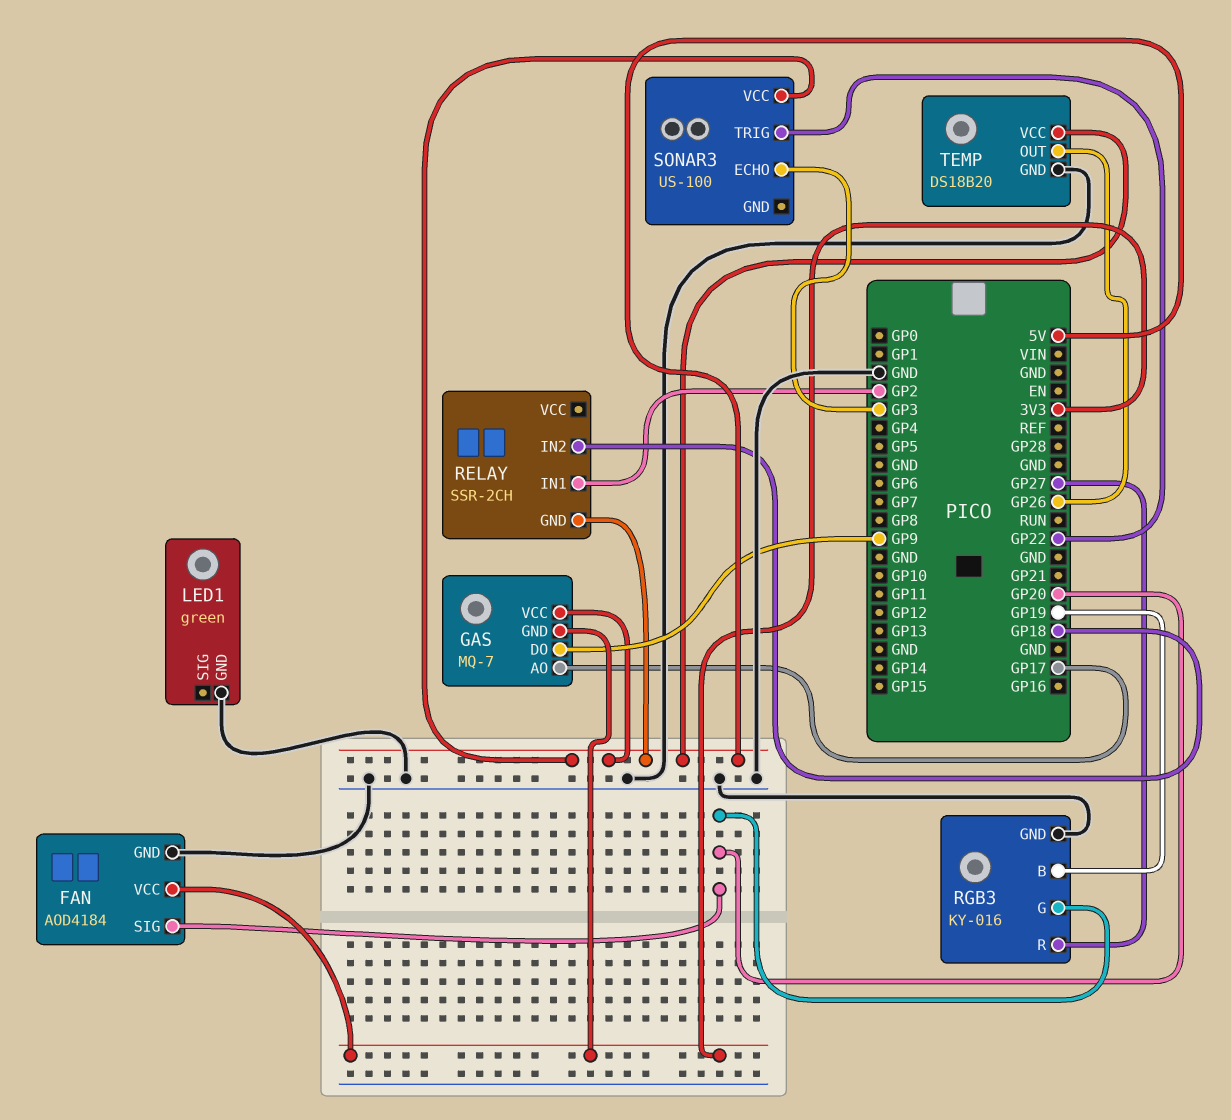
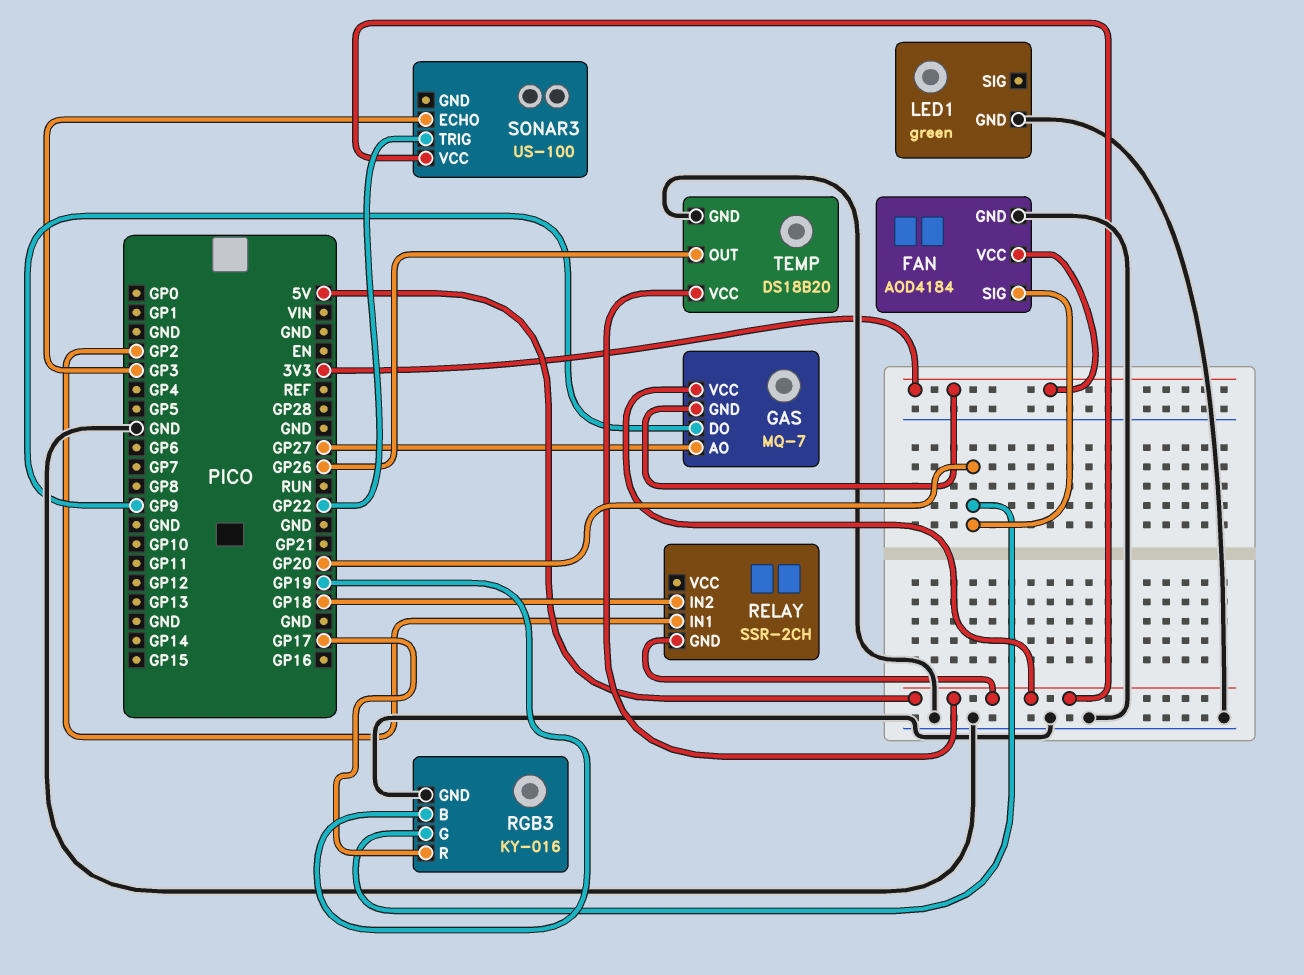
GAS pin AO: GP17 -> GP27
RGB3 pin R: GP27 -> GP17

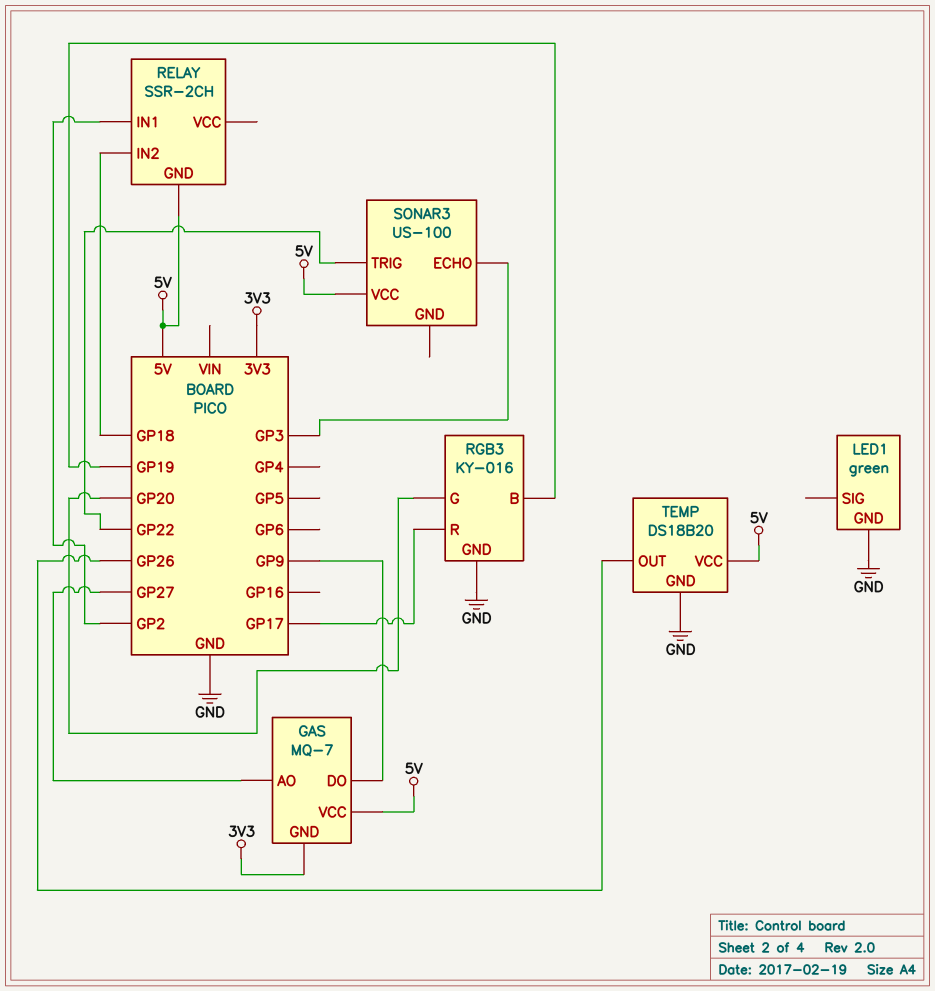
FAN: AOD4184 -> none
FAN pin GND: GND -> none
FAN pin SIG: GP20 -> none
FAN pin VCC: 3V3 -> none

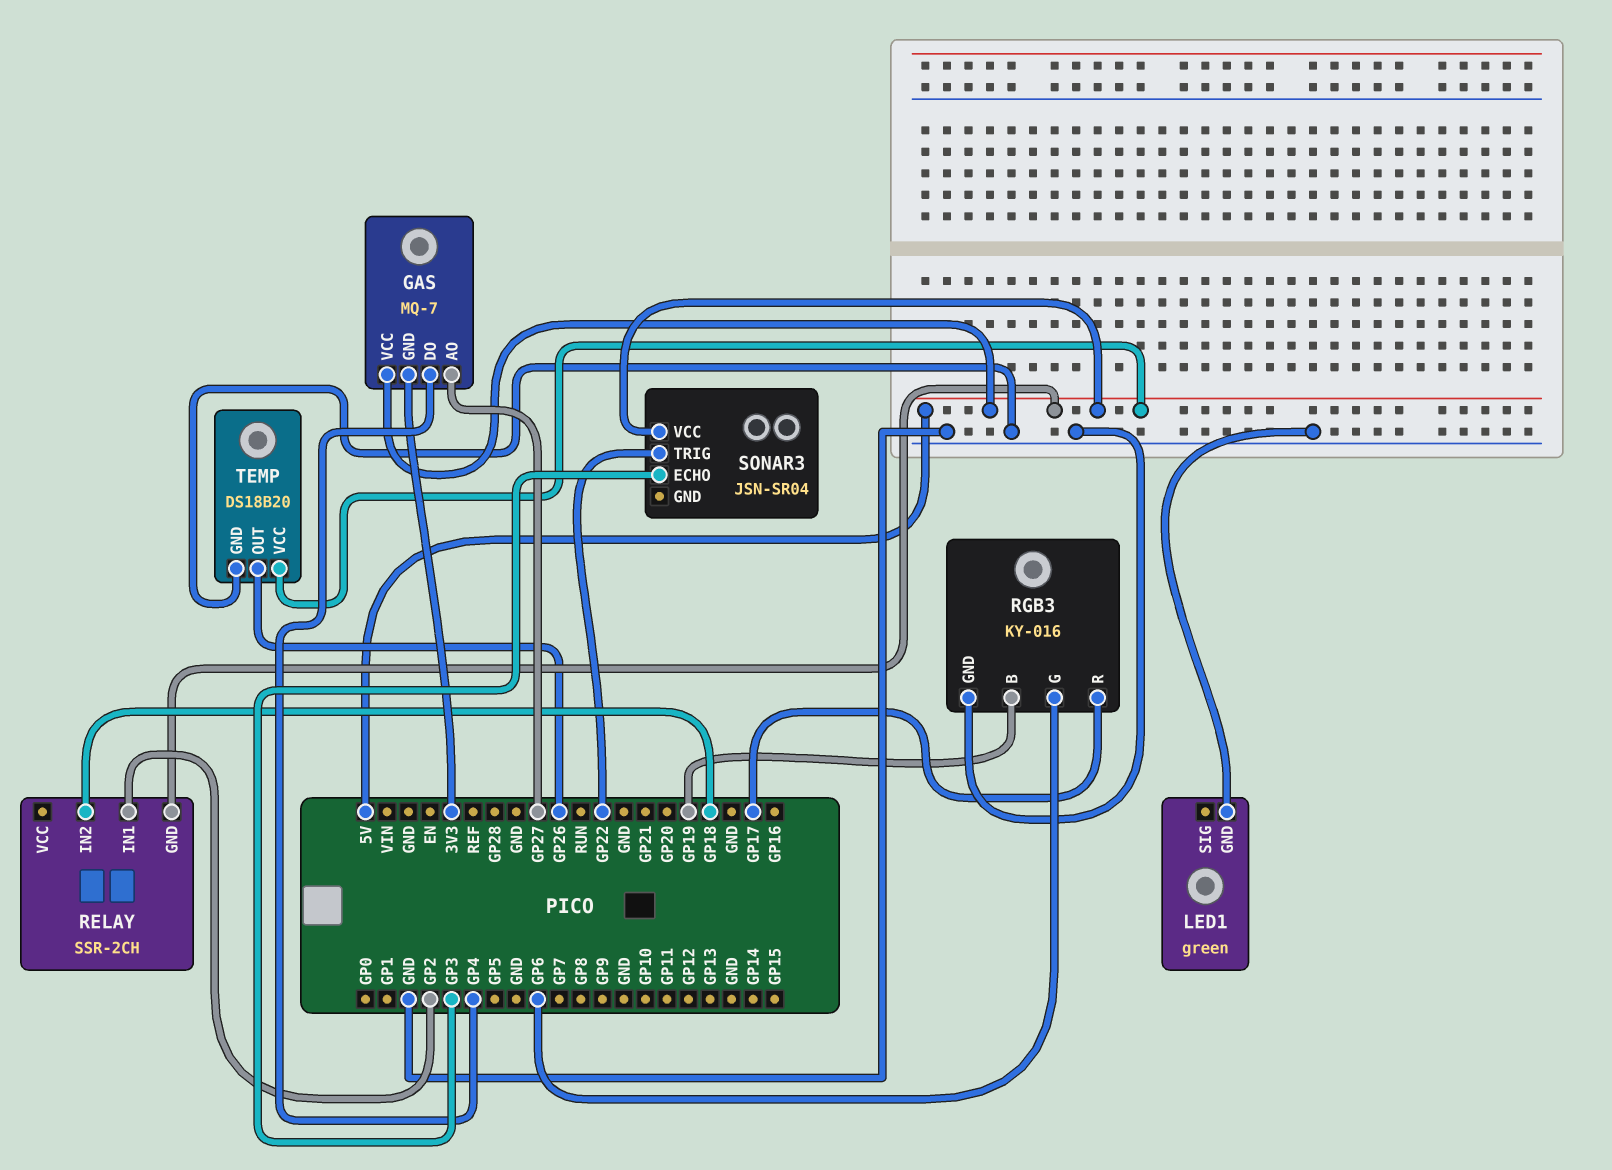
GAS pin DO: GP9 -> GP4
RGB3 pin G: GP20 -> GP6
SONAR3: US-100 -> JSN-SR04

